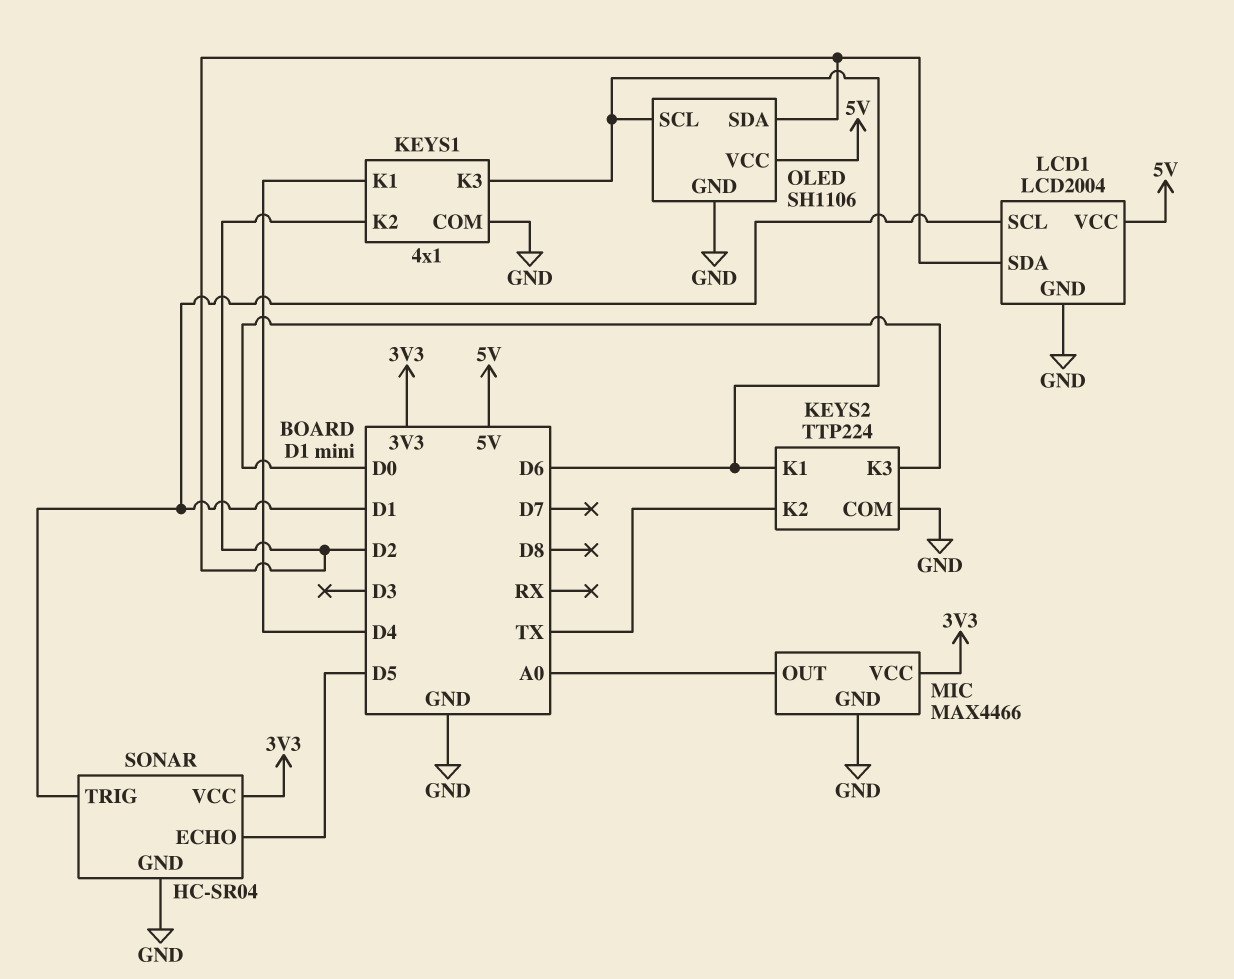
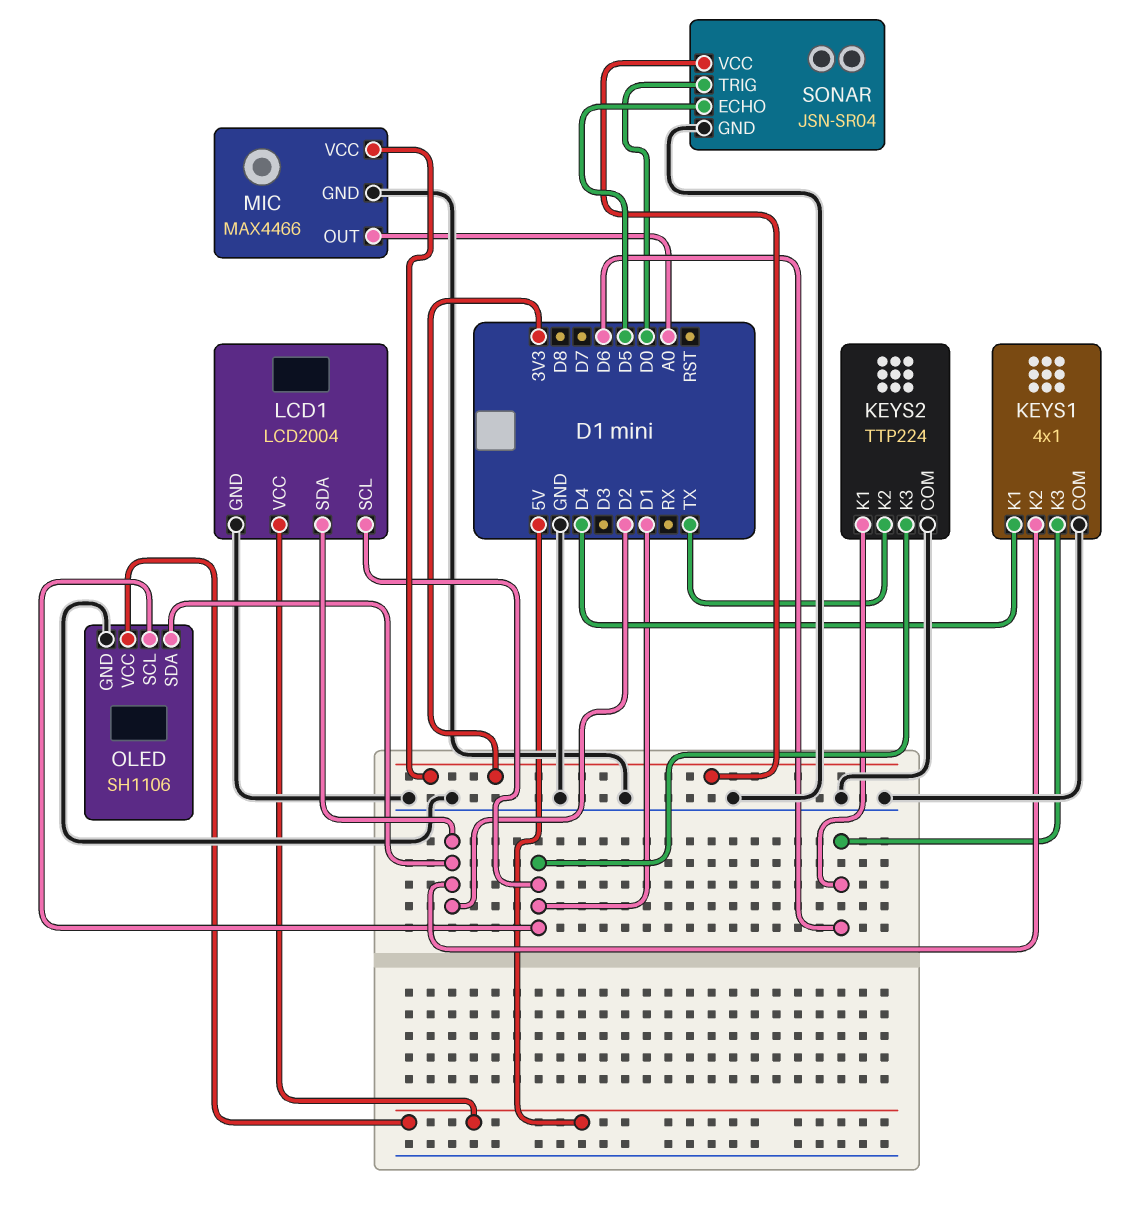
KEYS2 pin K3: D0 -> D1
OLED pin SCL: D6 -> D1
SONAR: HC-SR04 -> JSN-SR04
SONAR pin TRIG: D1 -> D0

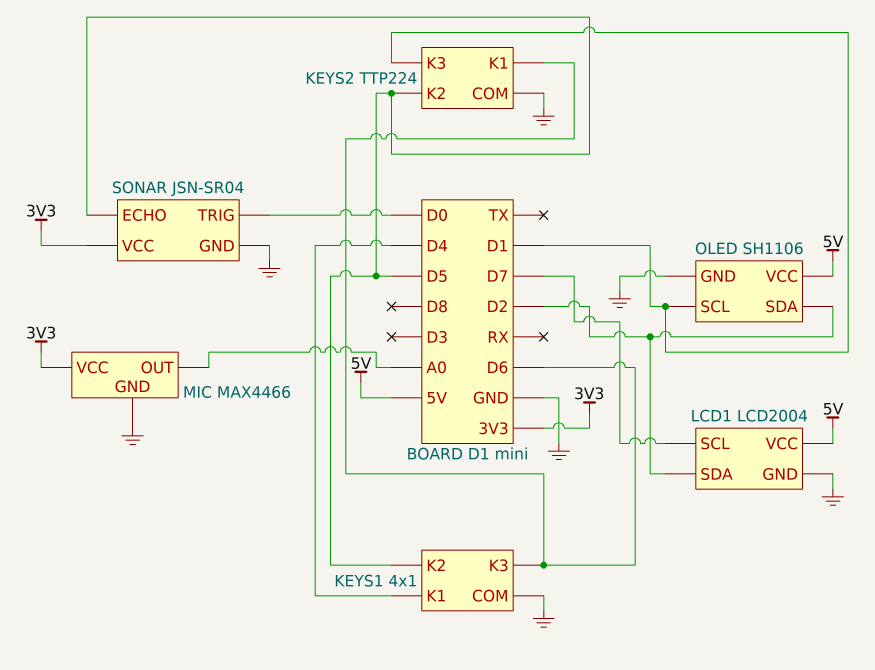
KEYS1 pin K2: D2 -> D5
KEYS2 pin K2: TX -> D5
LCD1 pin SCL: D1 -> D7

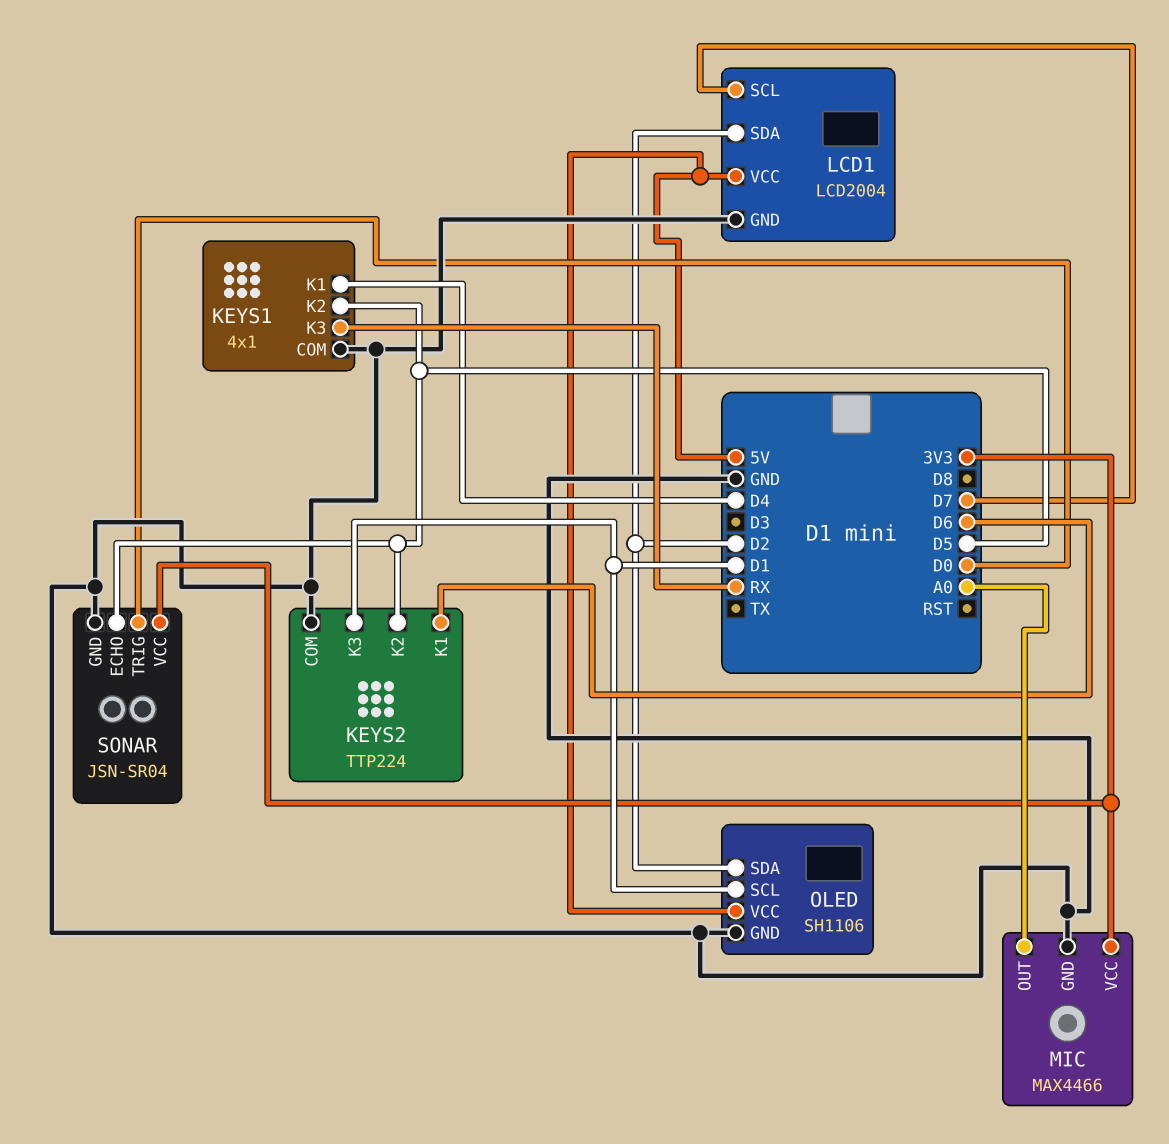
KEYS1 pin K3: D6 -> RX

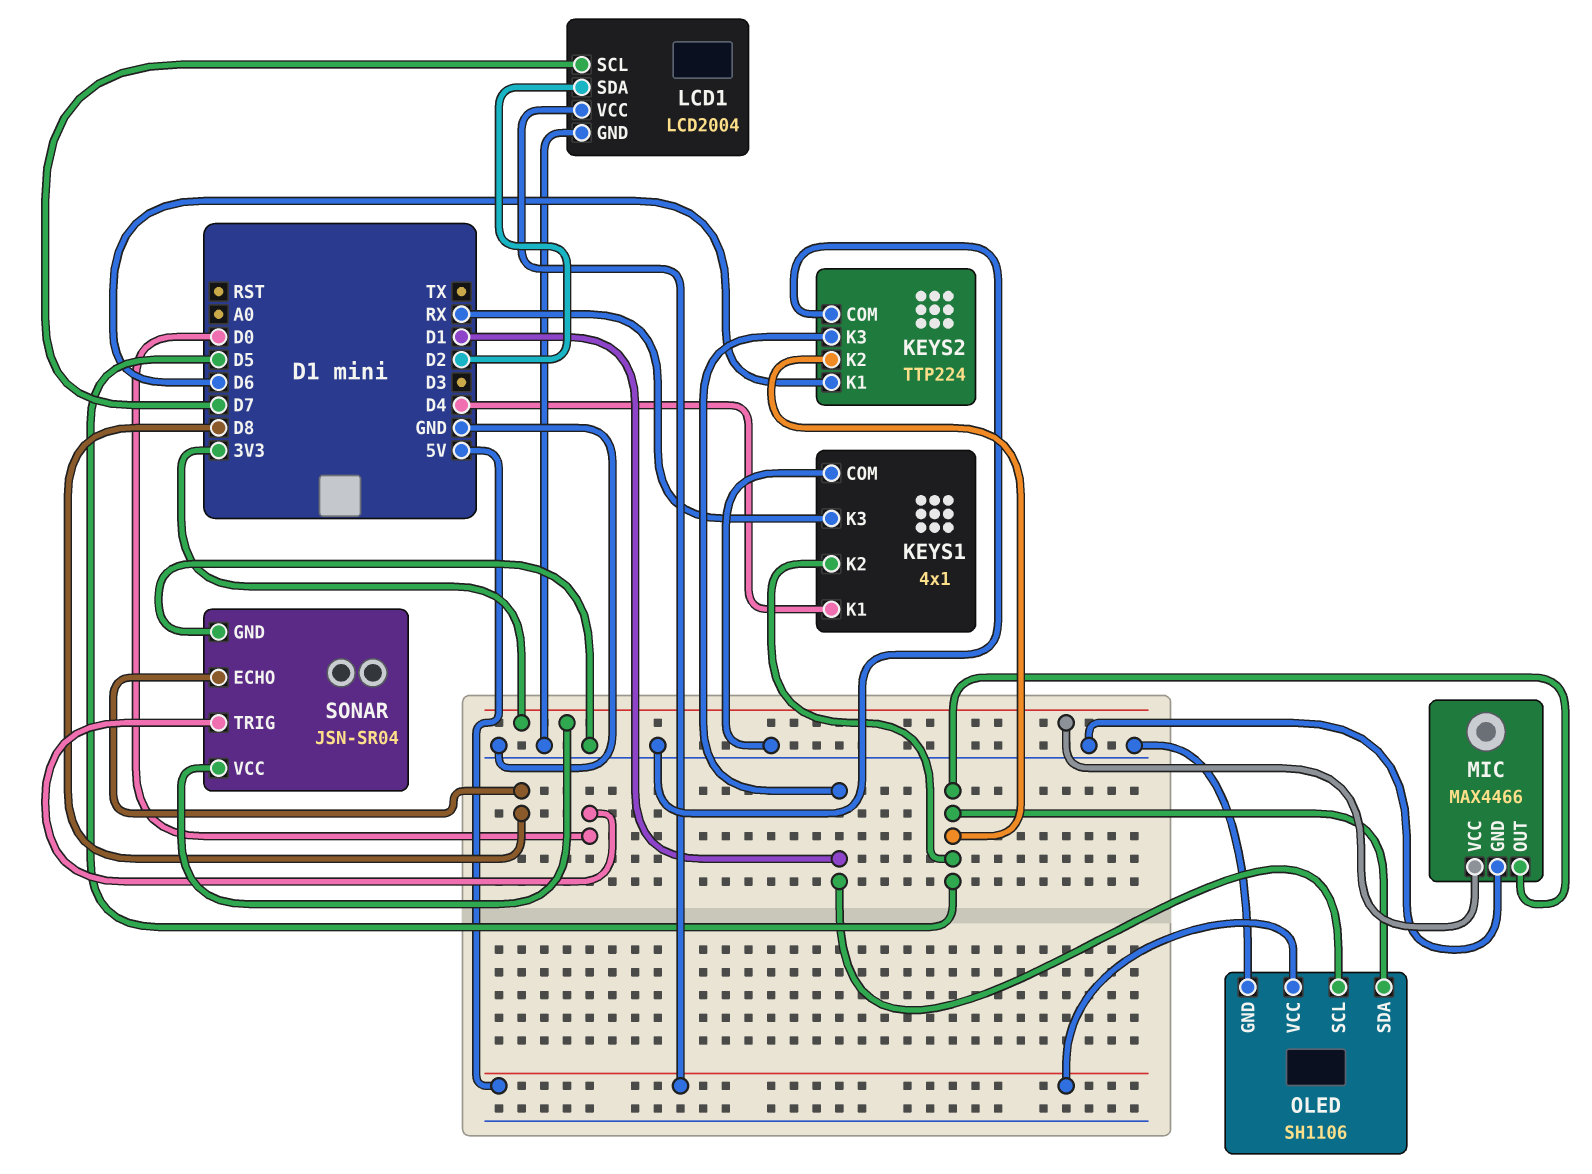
MIC pin OUT: A0 -> D5
OLED pin SDA: D2 -> D5
SONAR pin ECHO: D5 -> D8

